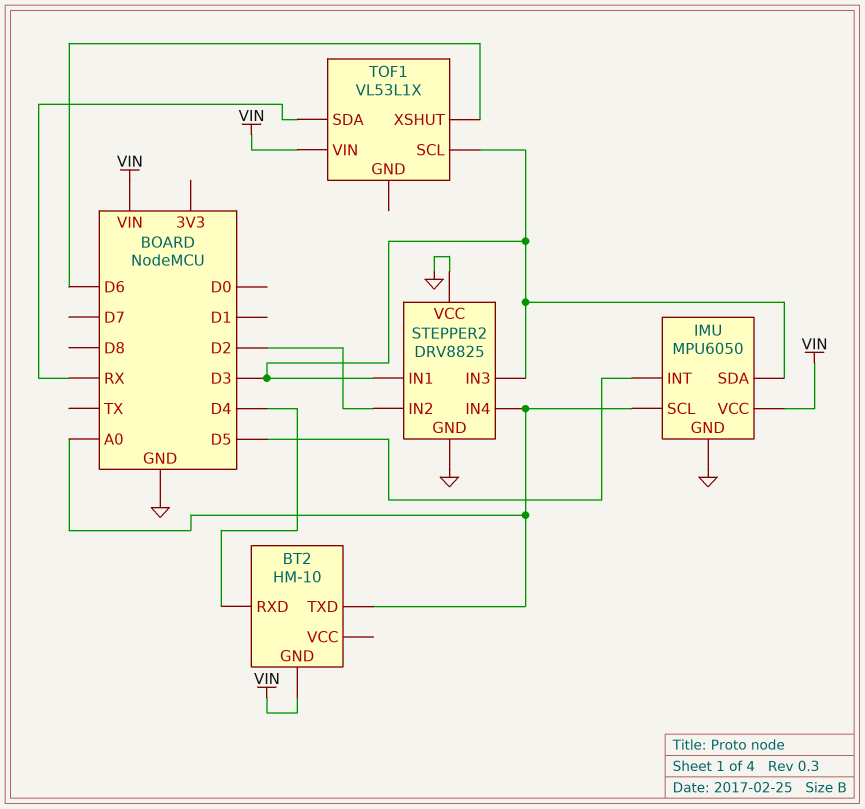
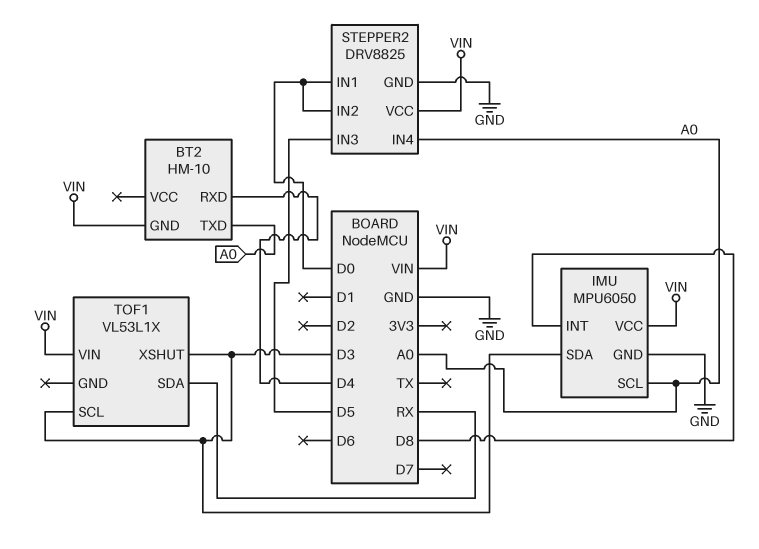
IMU pin INT: D5 -> D8
STEPPER2 pin IN1: D3 -> D0
STEPPER2 pin IN2: D2 -> D0
STEPPER2 pin IN3: D3 -> D5
STEPPER2 pin VCC: GND -> VIN
TOF1 pin XSHUT: D6 -> D3

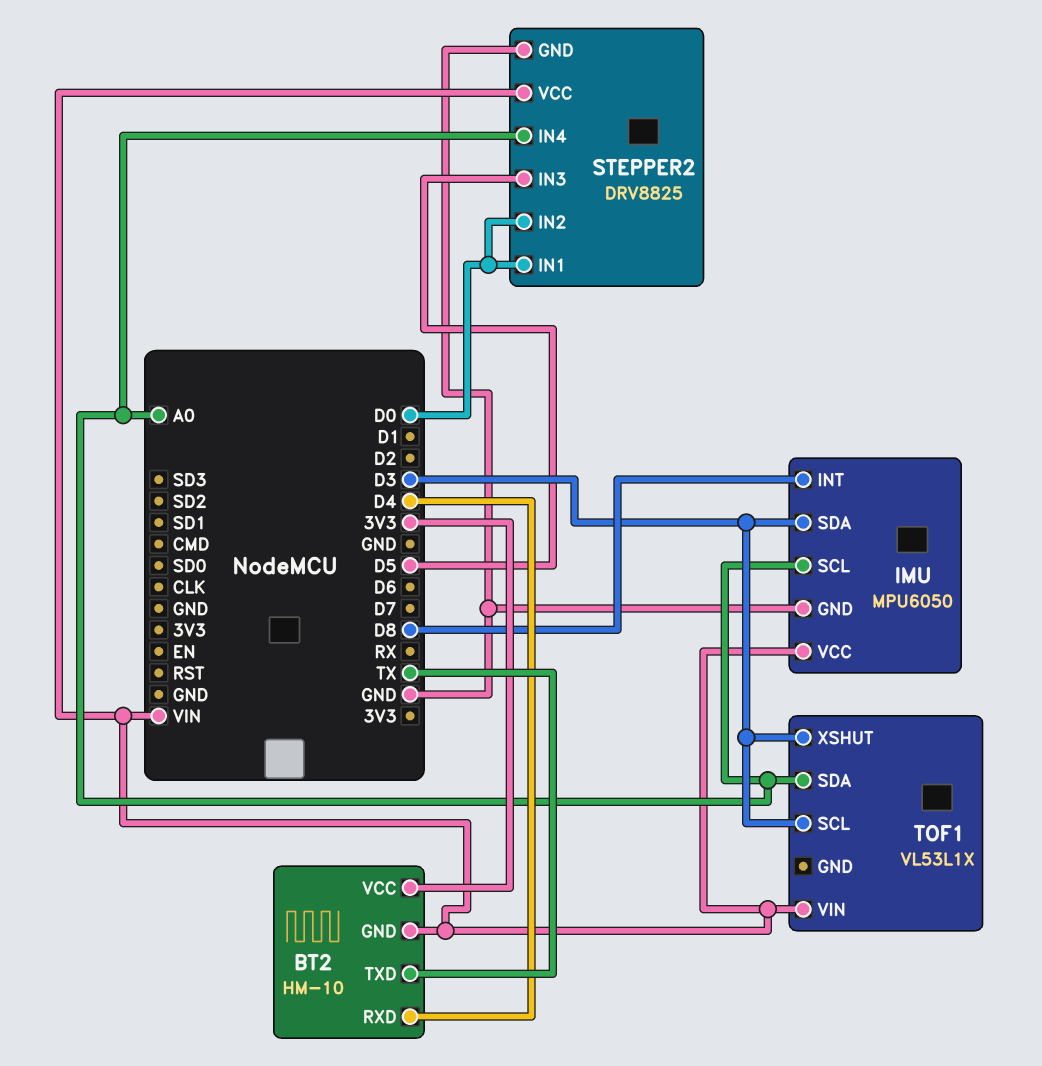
BT2 pin TXD: A0 -> TX
BT2 pin VCC: none -> 3V3
TOF1 pin SDA: RX -> A0

